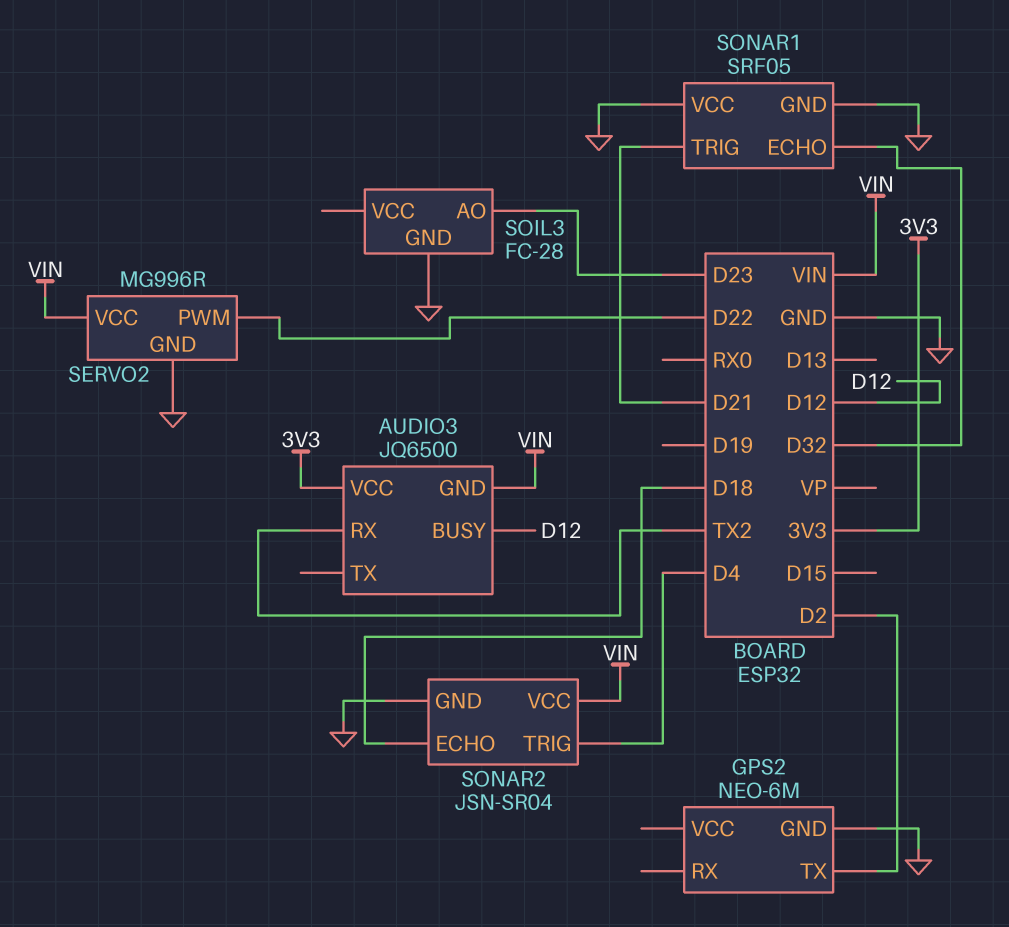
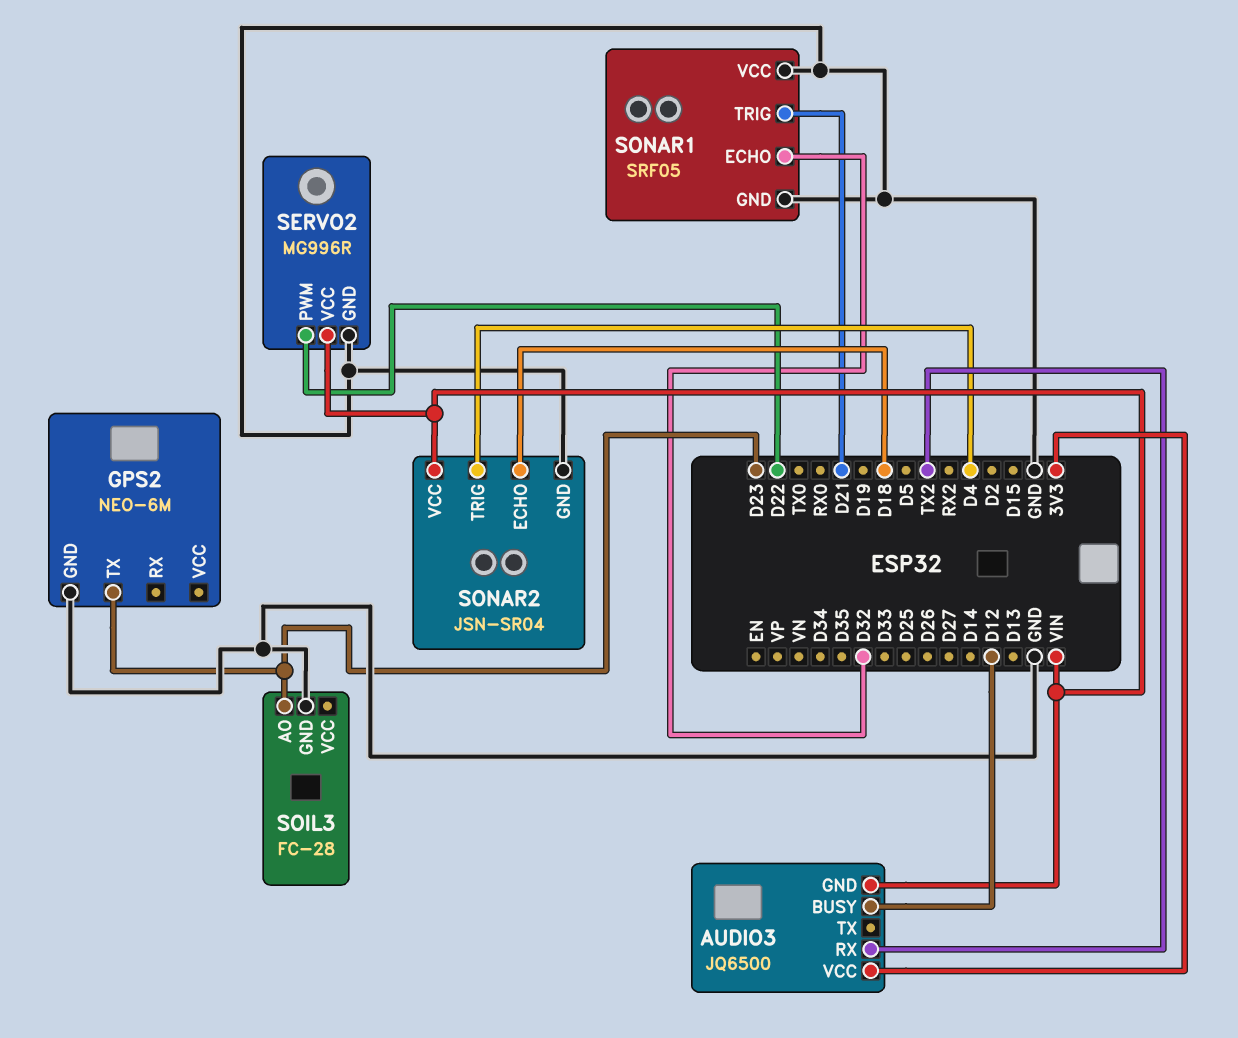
GPS2 pin TX: D2 -> D23

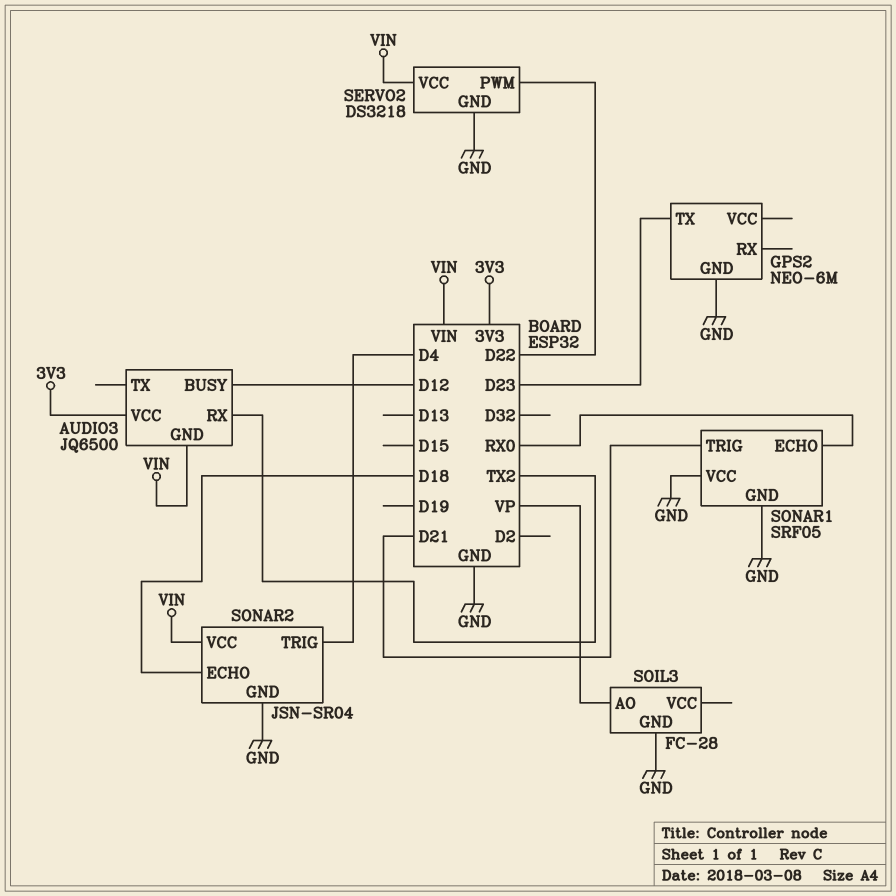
SERVO2: MG996R -> DS3218
SOIL3 pin AO: D23 -> VP
SONAR1 pin ECHO: D32 -> RX0

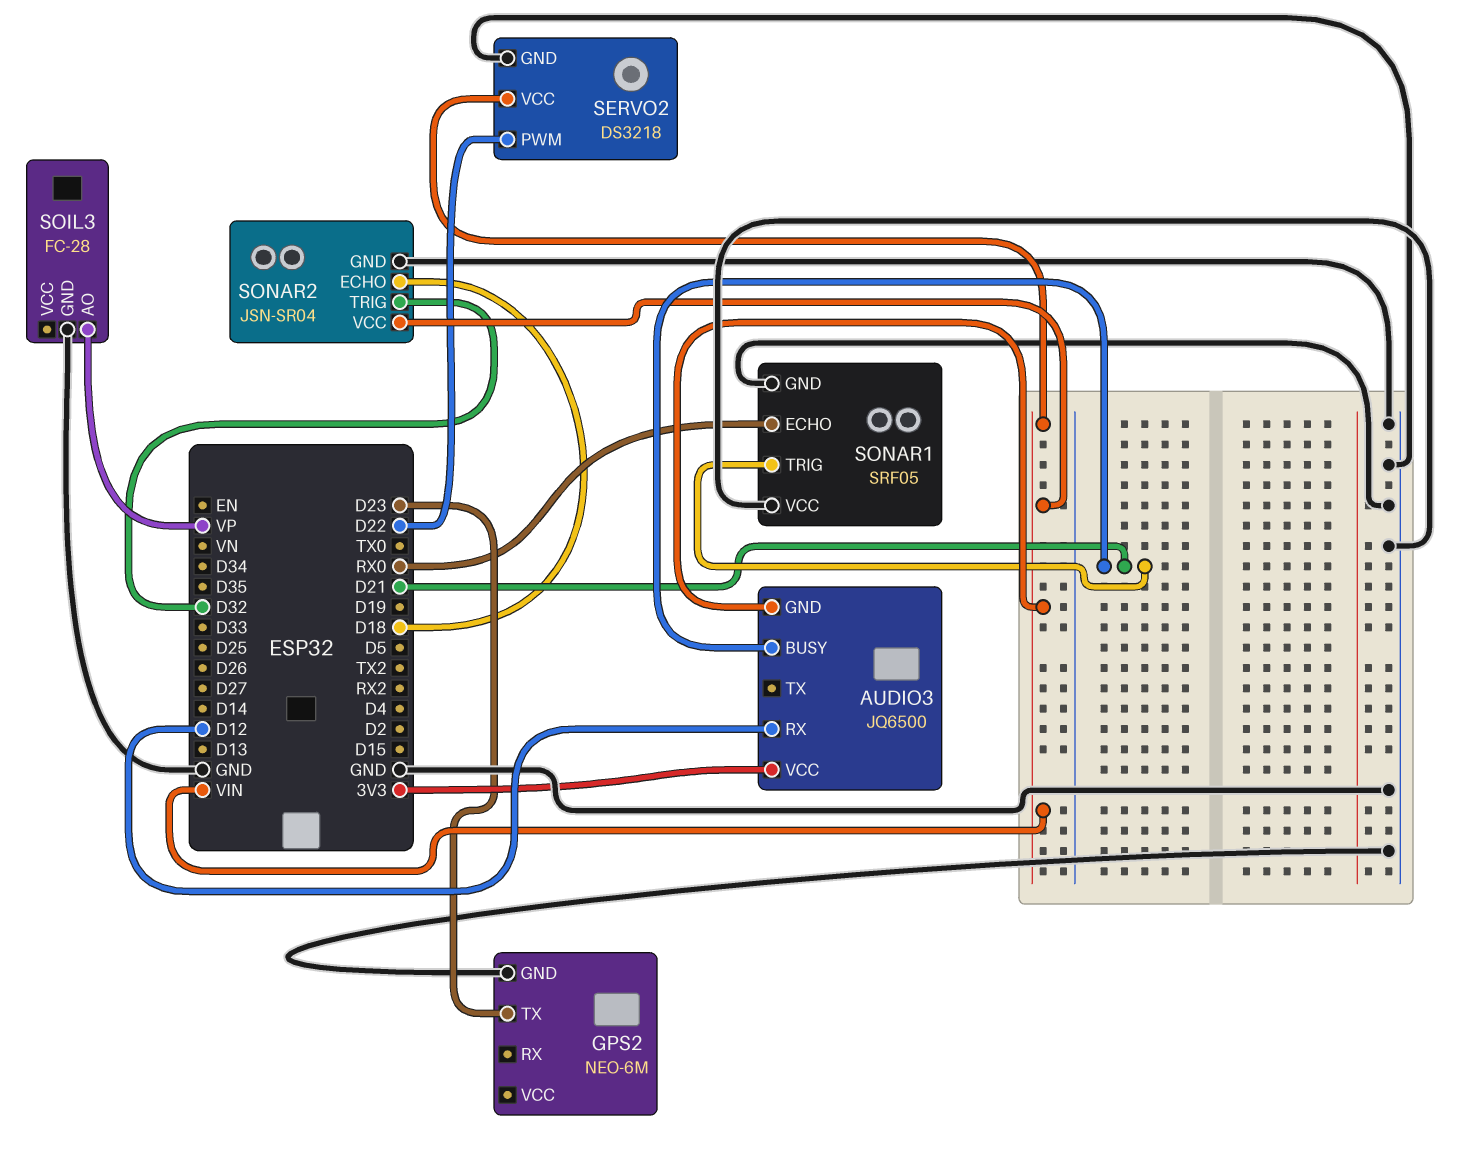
AUDIO3 pin BUSY: D12 -> D21
AUDIO3 pin RX: TX2 -> D12
SONAR2 pin TRIG: D4 -> D32

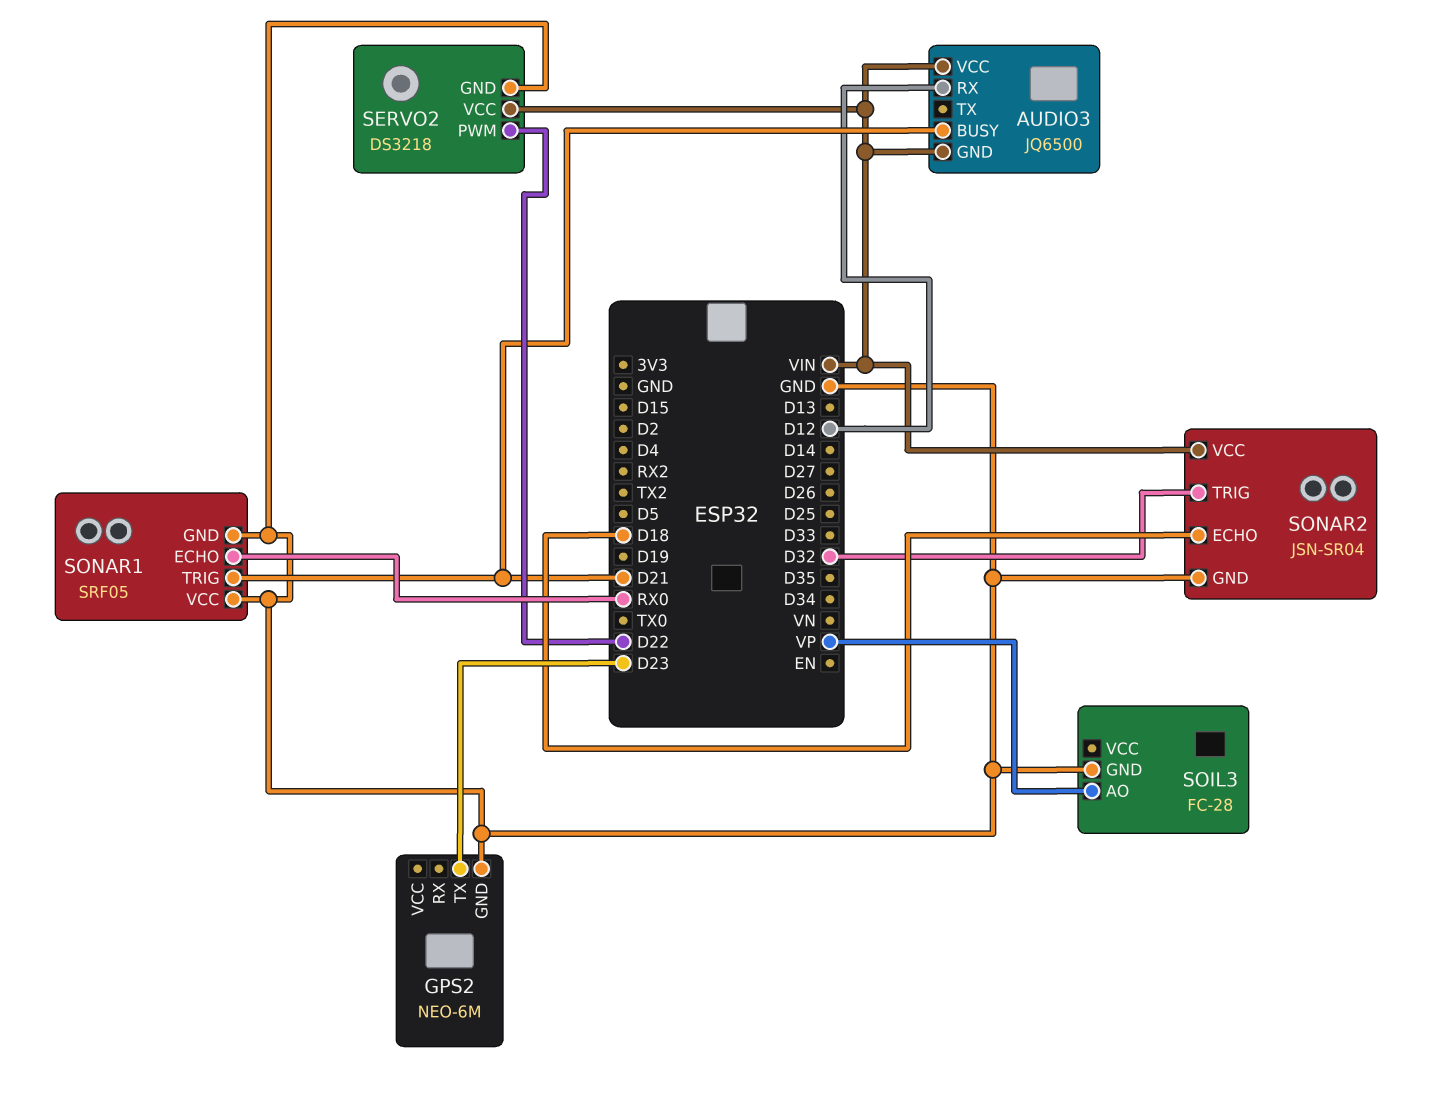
AUDIO3 pin VCC: 3V3 -> VIN

